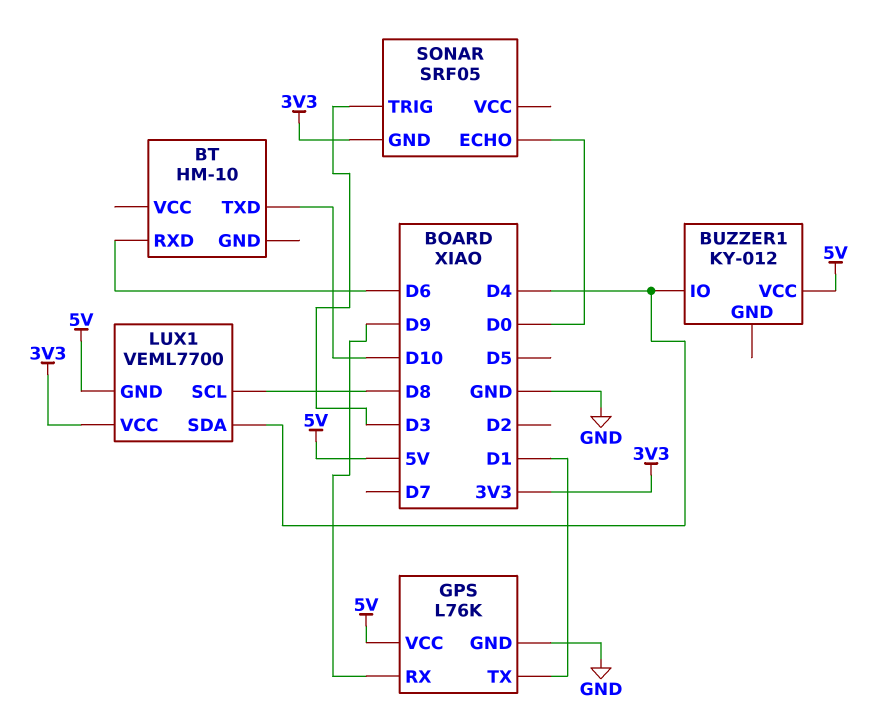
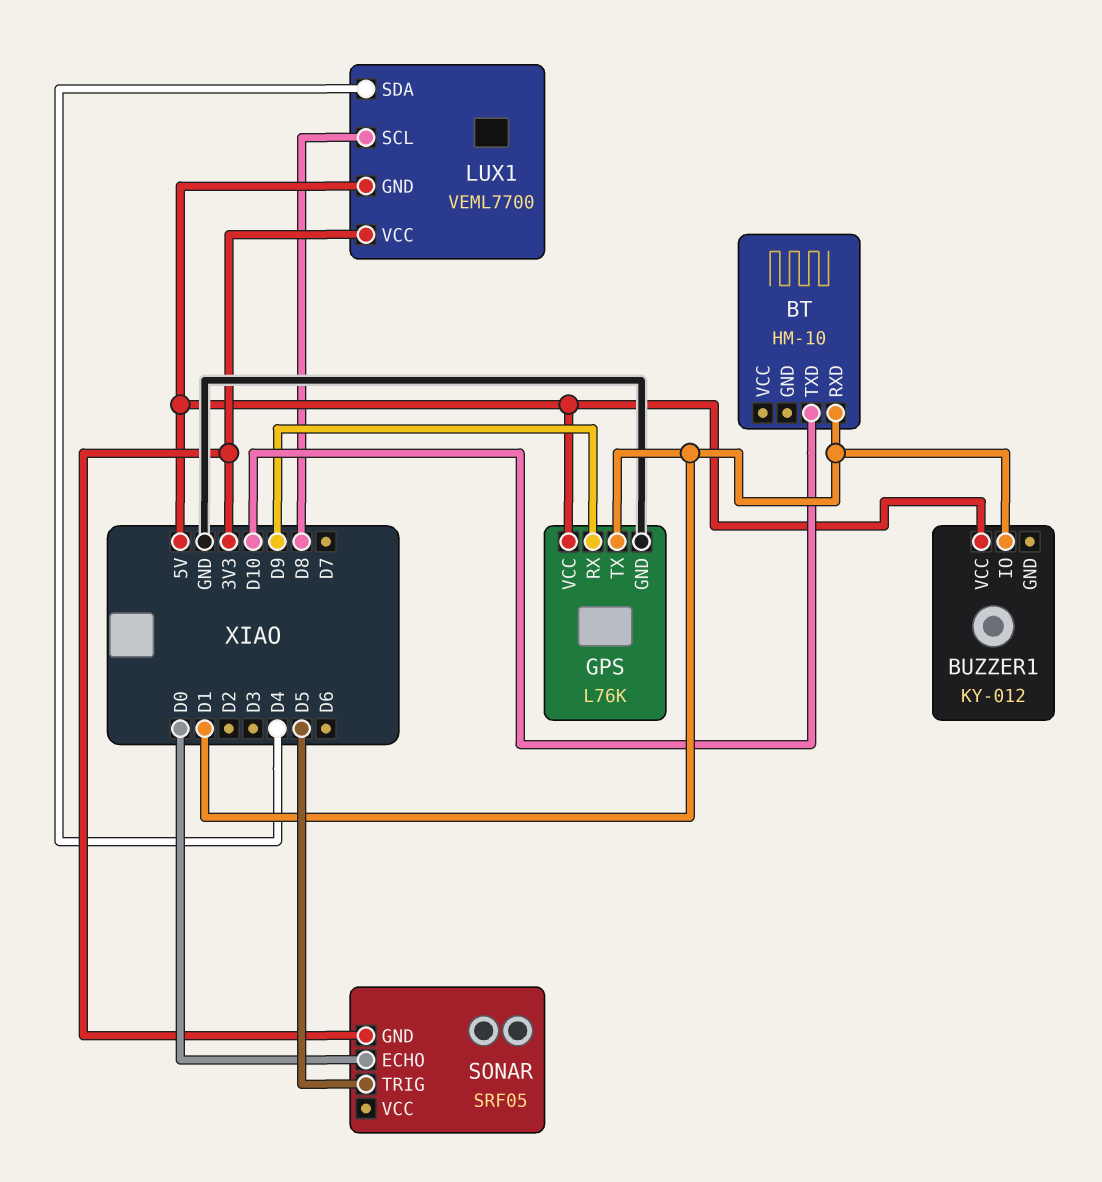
BT pin RXD: D6 -> D1
BUZZER1 pin IO: D4 -> D1
SONAR pin TRIG: D3 -> D5

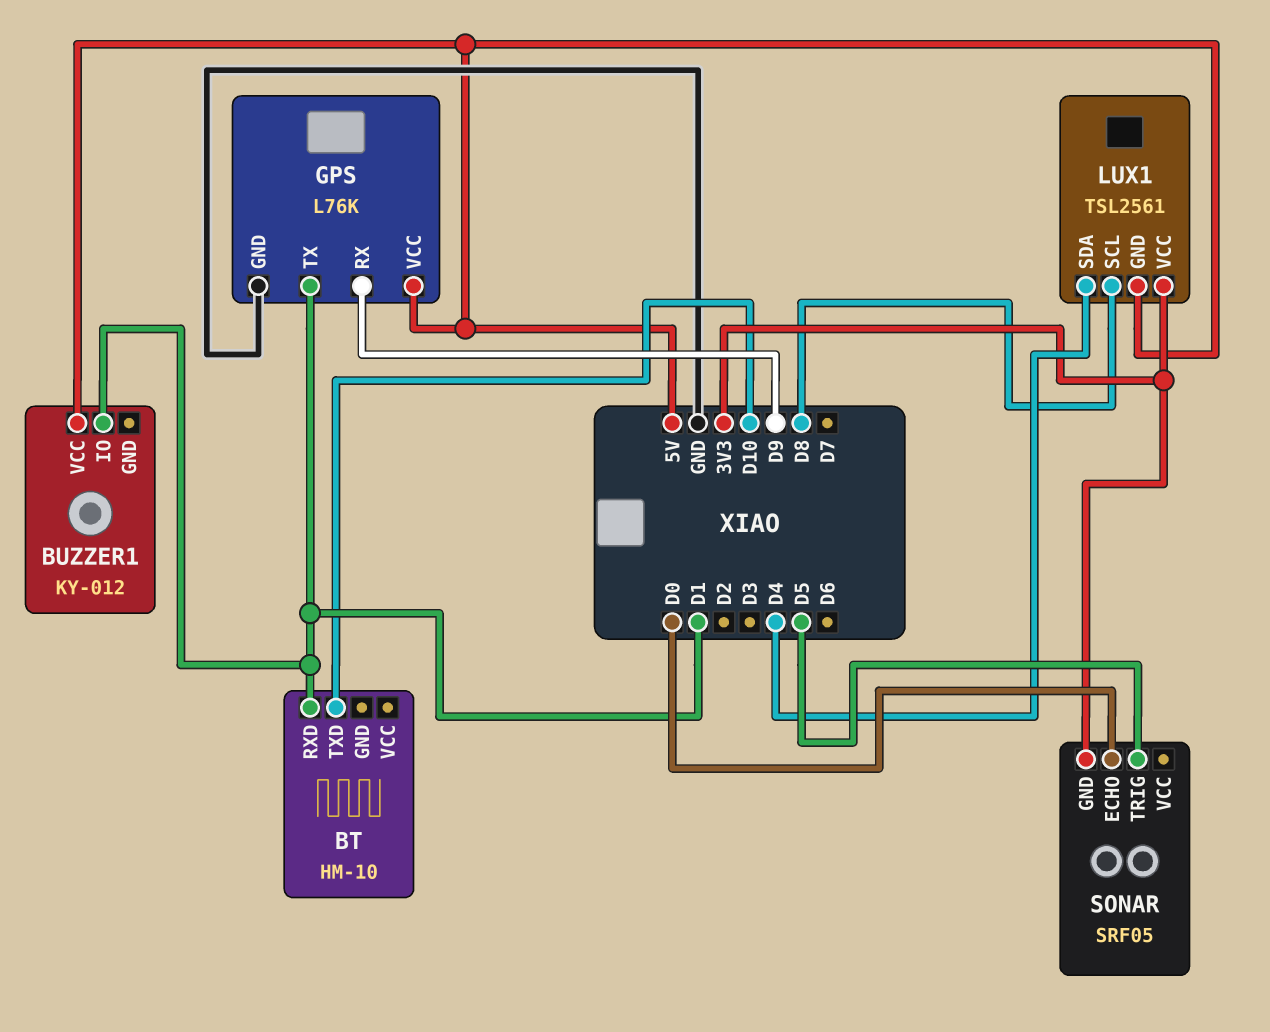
LUX1: VEML7700 -> TSL2561

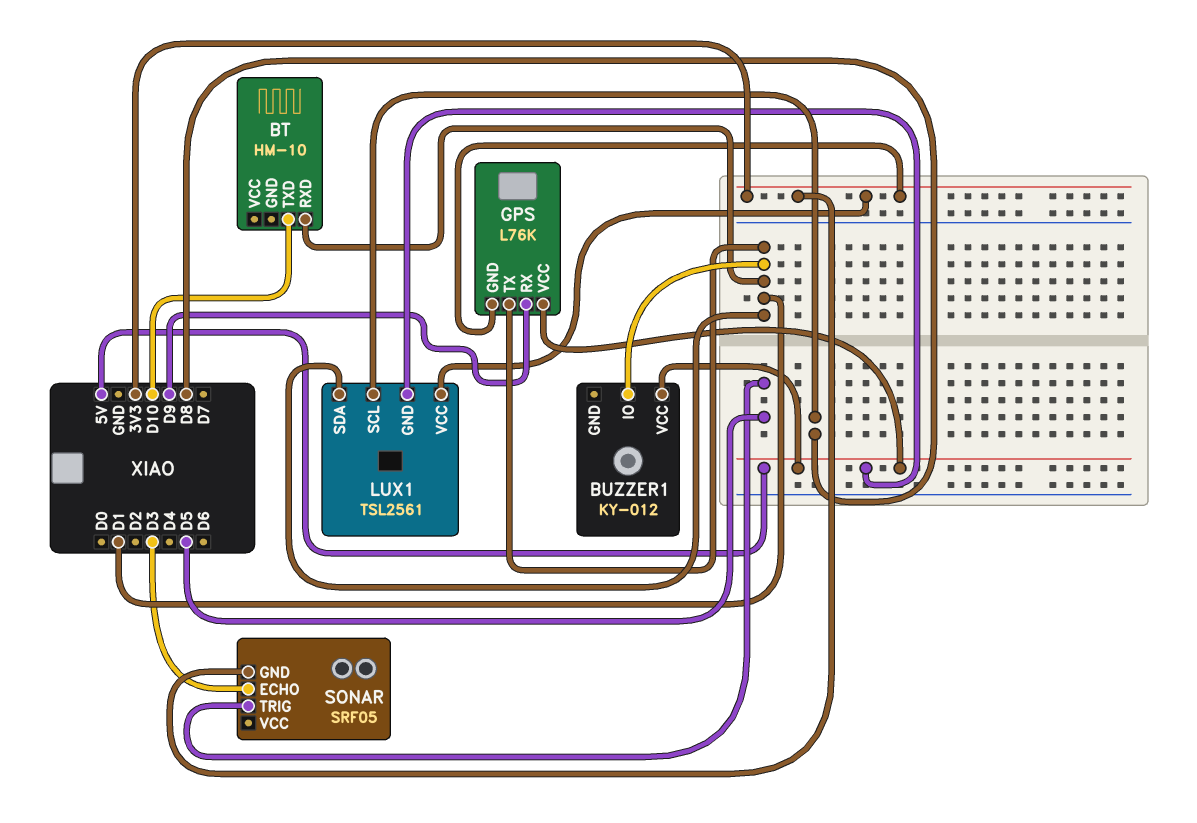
GPS pin GND: GND -> 3V3
LUX1 pin SDA: D4 -> D1
SONAR pin ECHO: D0 -> D3

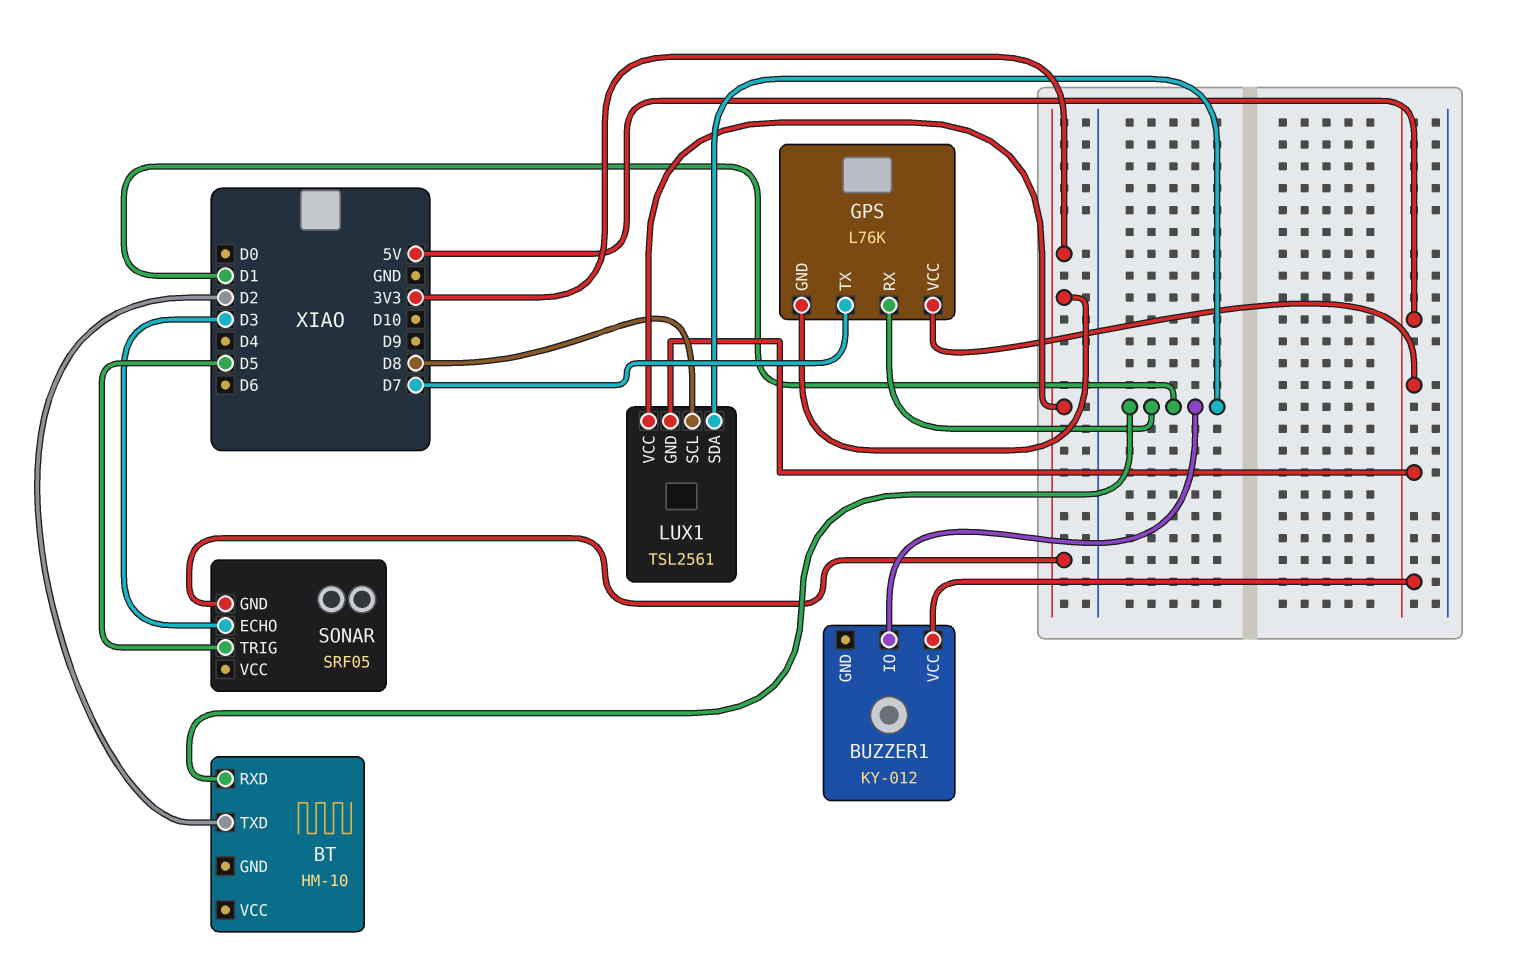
BT pin TXD: D10 -> D2
GPS pin RX: D9 -> D1
GPS pin TX: D1 -> D7

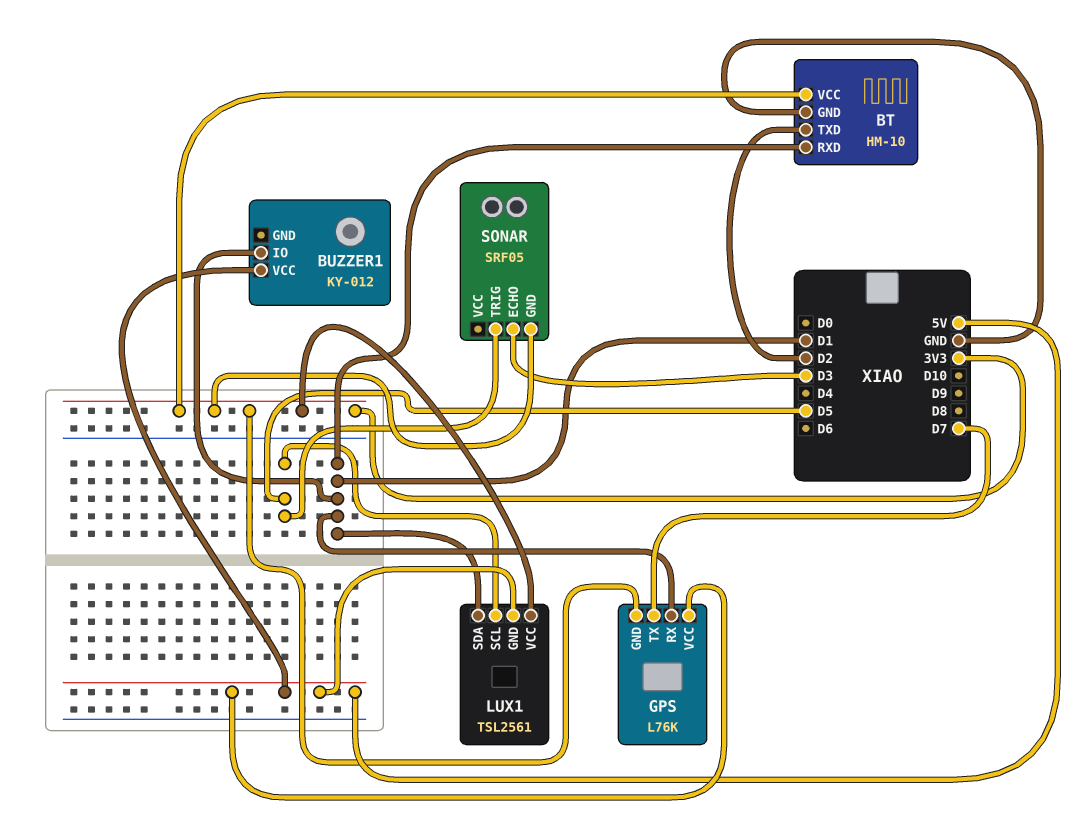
BT pin GND: none -> GND
BT pin VCC: none -> 3V3
LUX1 pin SCL: D8 -> D5

